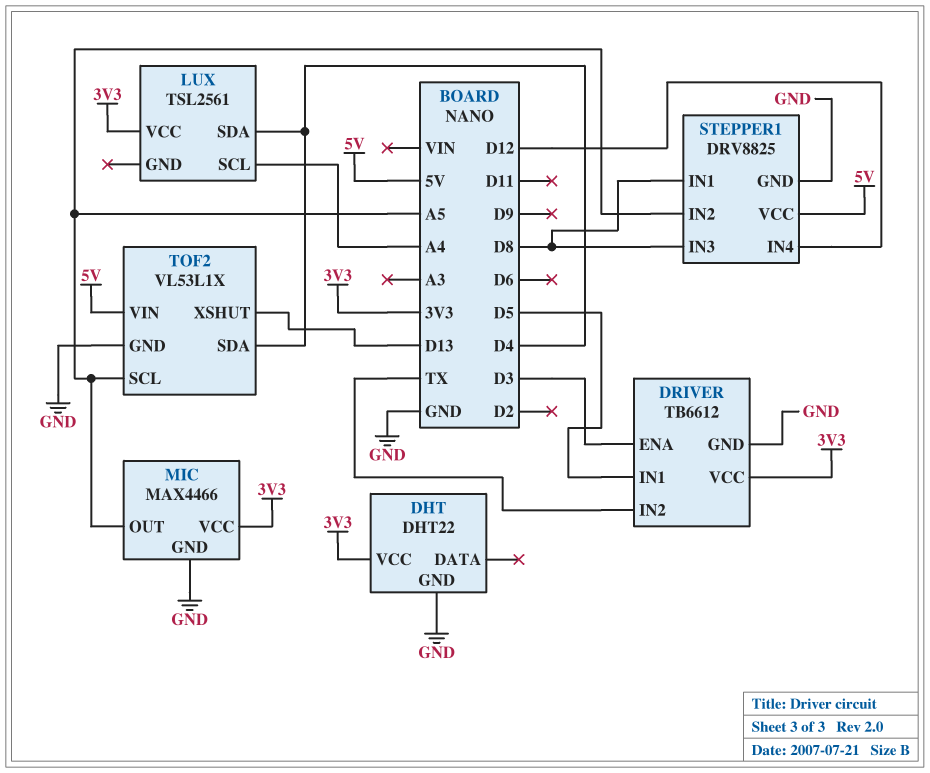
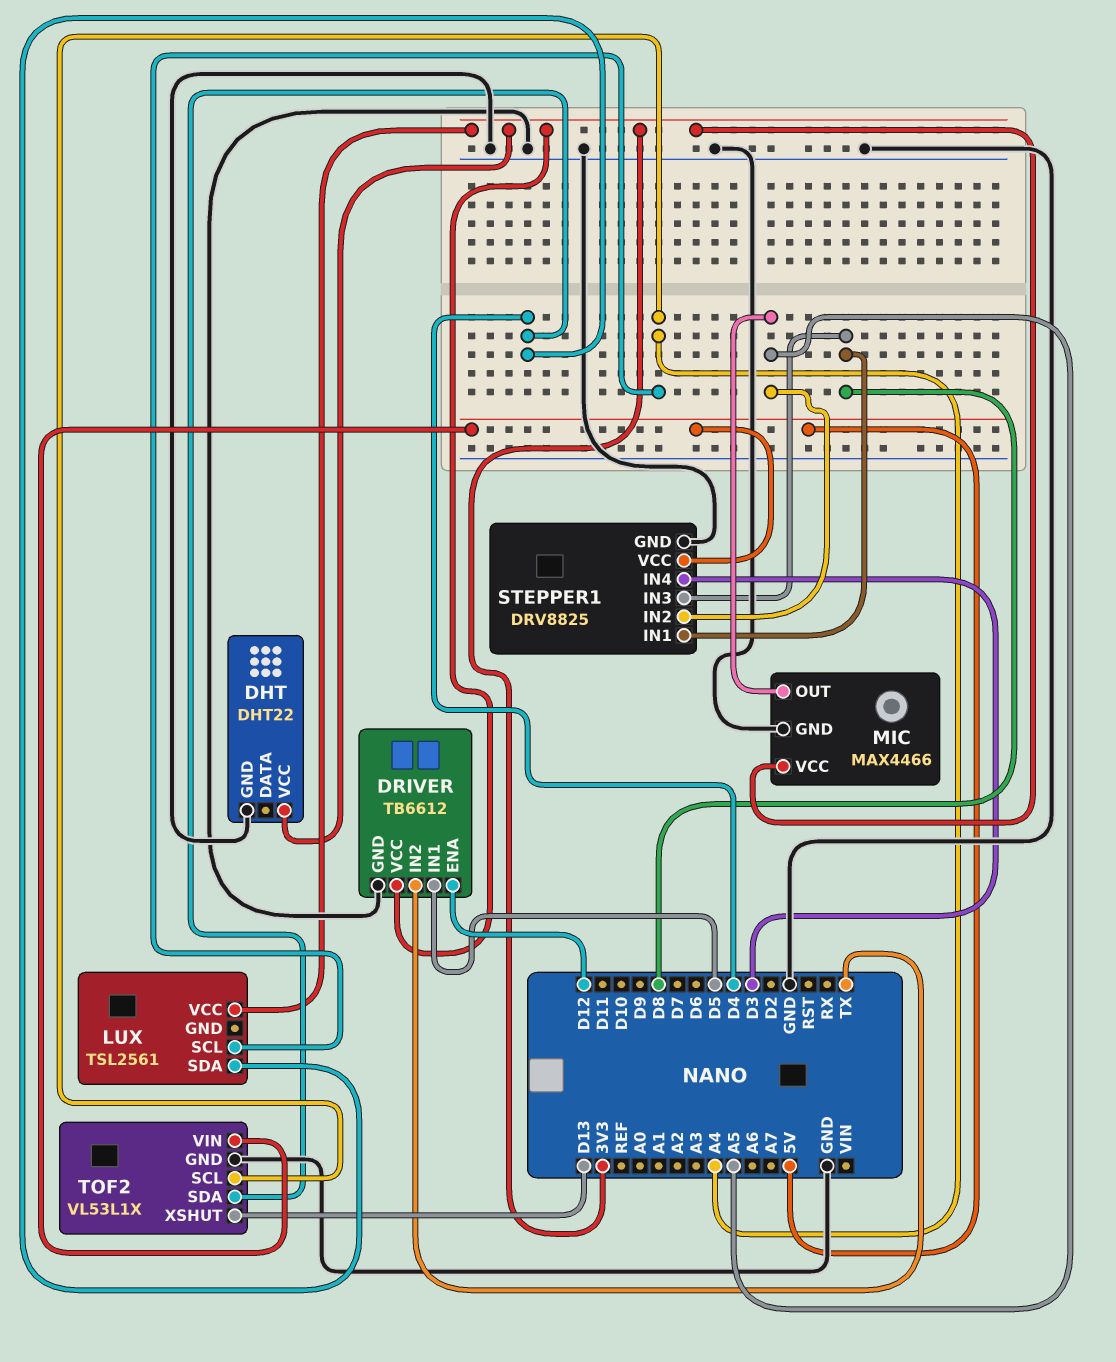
DRIVER pin ENA: D3 -> D12
STEPPER1 pin IN4: D12 -> D3
TOF2 pin SCL: A5 -> A4

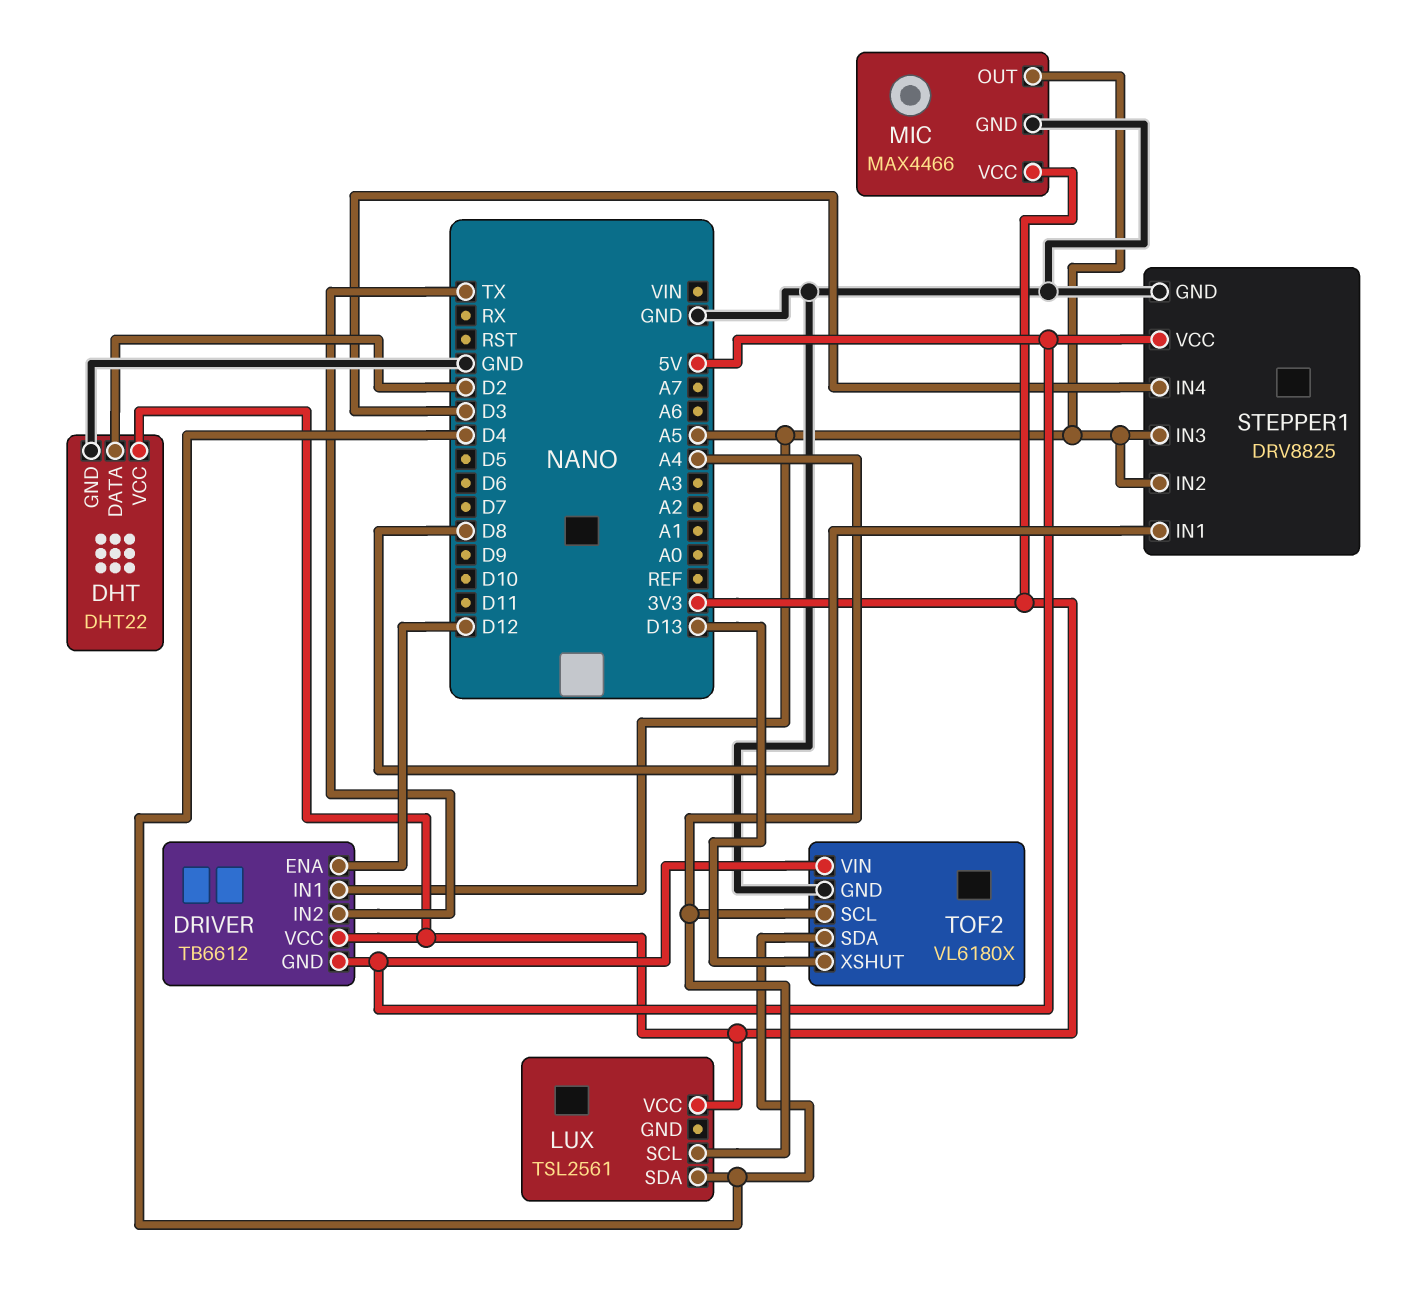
DHT pin DATA: none -> D2
DRIVER pin GND: GND -> 5V
DRIVER pin IN1: D5 -> A5
STEPPER1 pin IN3: D8 -> A5
TOF2: VL53L1X -> VL6180X

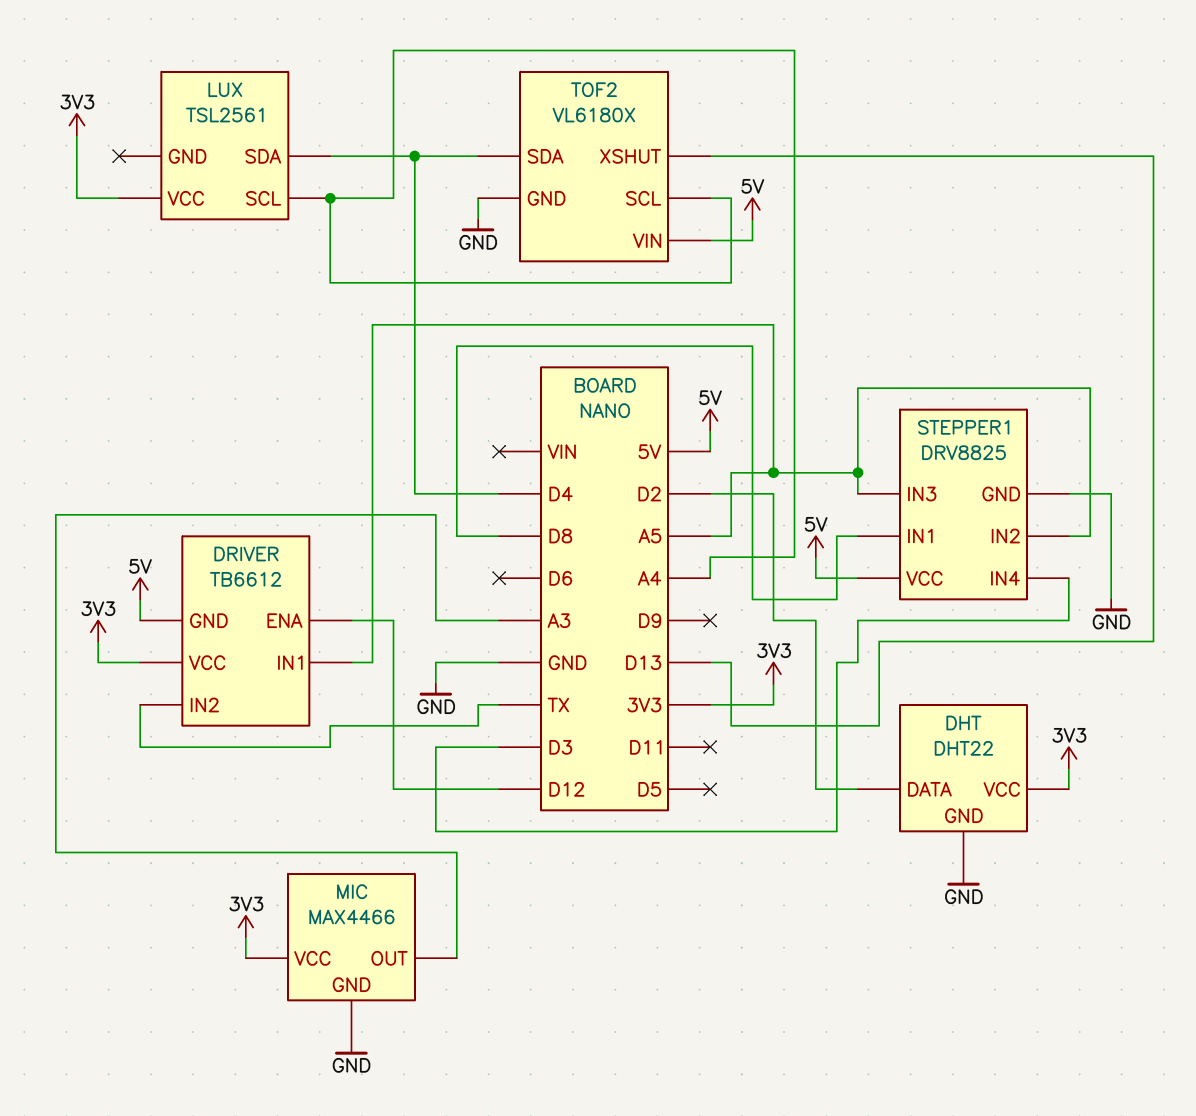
MIC pin OUT: A5 -> A3

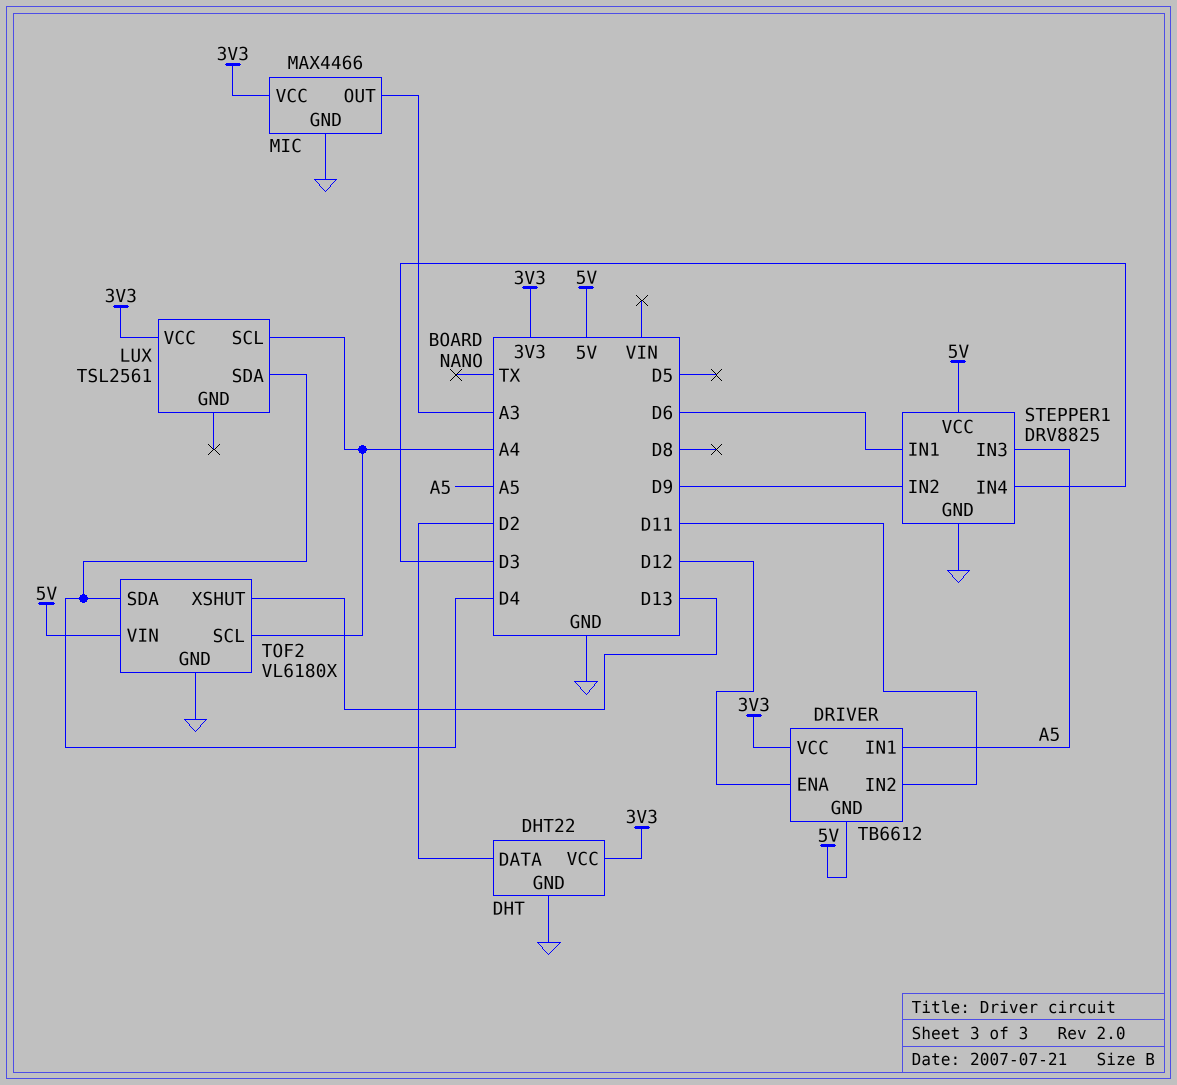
DRIVER pin IN2: TX -> D11
STEPPER1 pin IN1: D8 -> D6
STEPPER1 pin IN2: A5 -> D9

